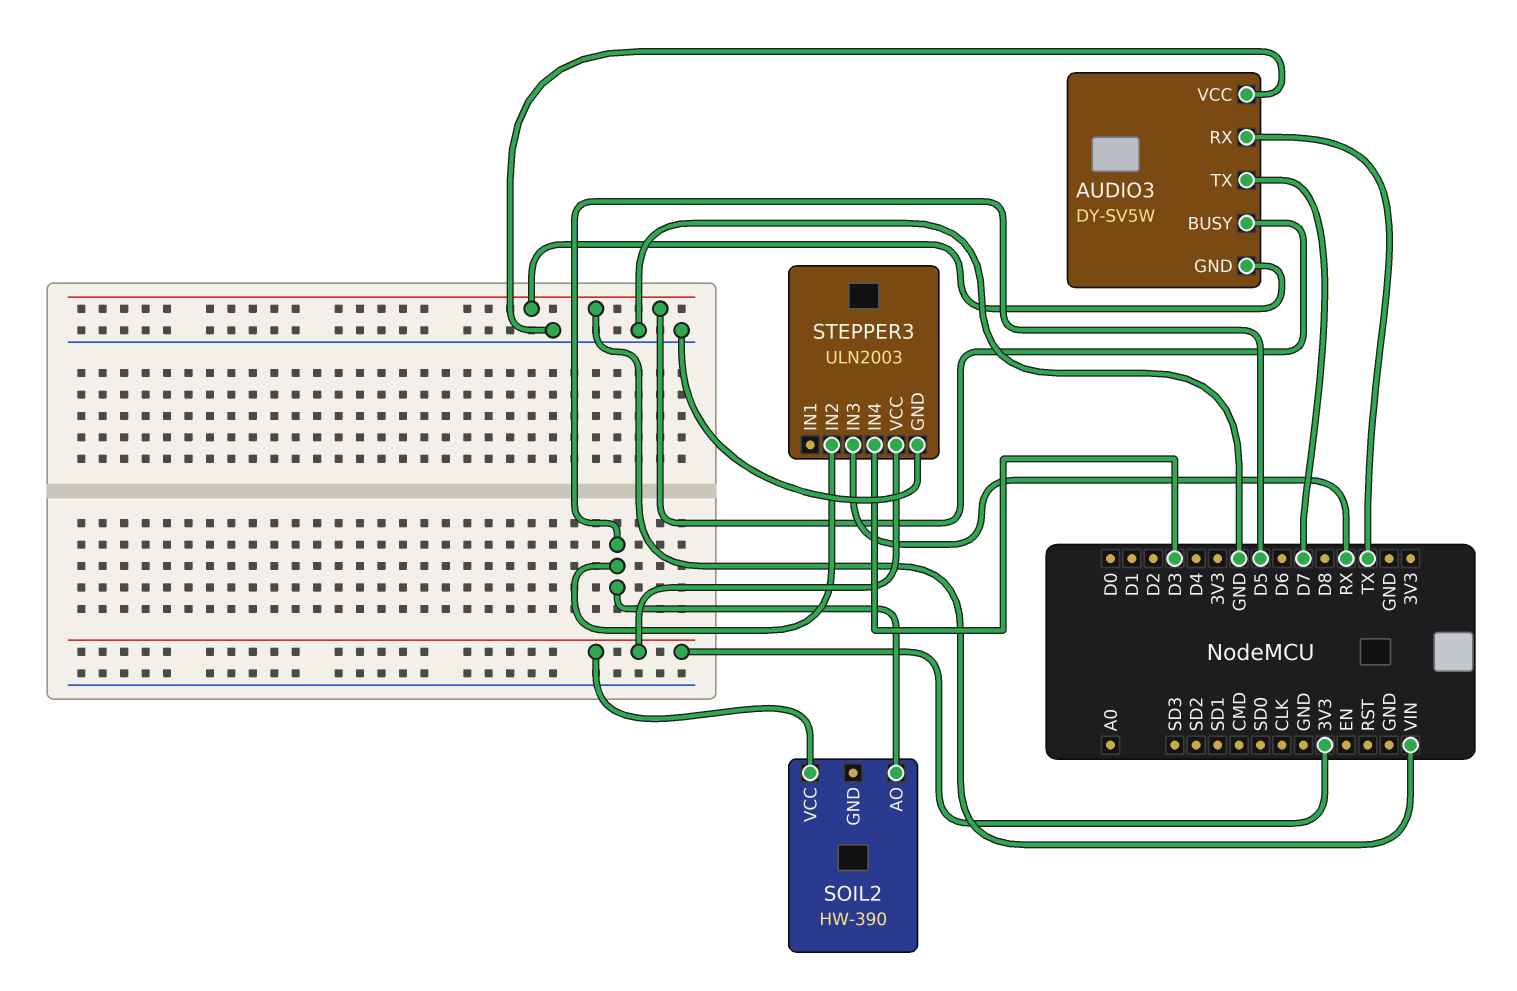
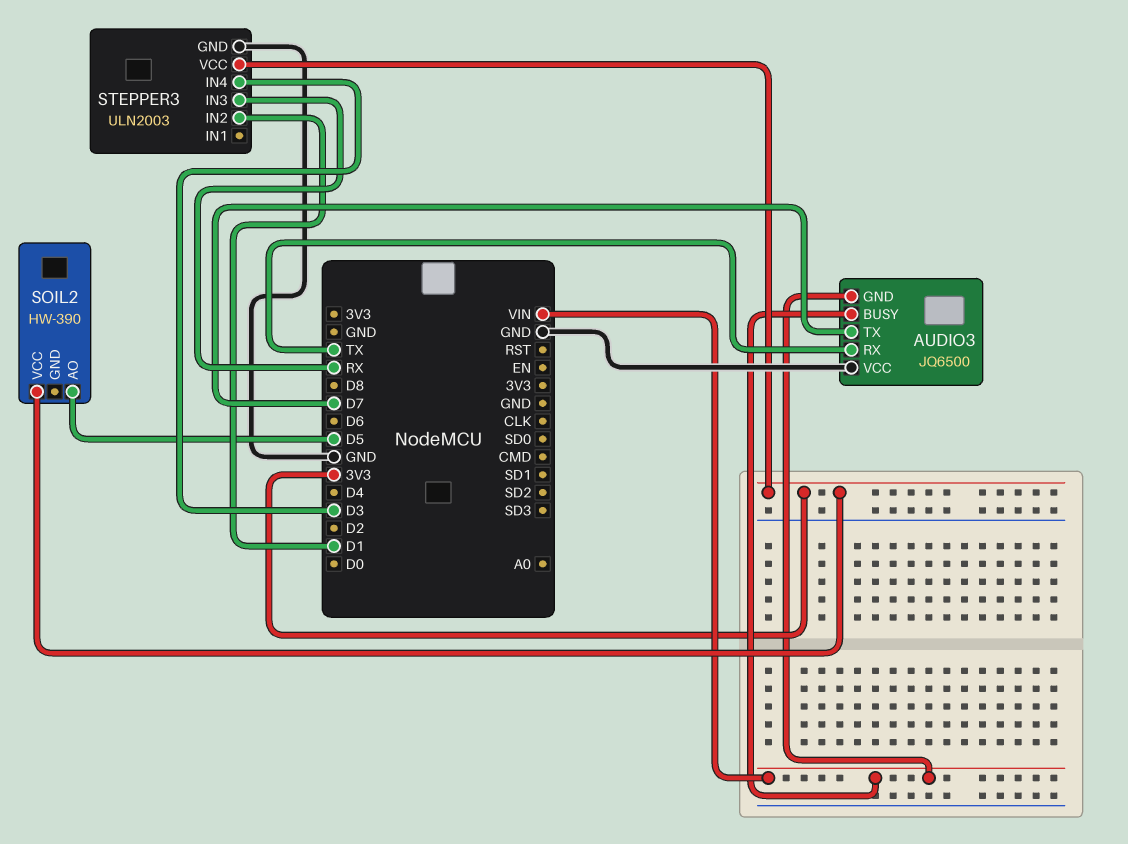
AUDIO3: DY-SV5W -> JQ6500
STEPPER3 pin IN2: D5 -> D1

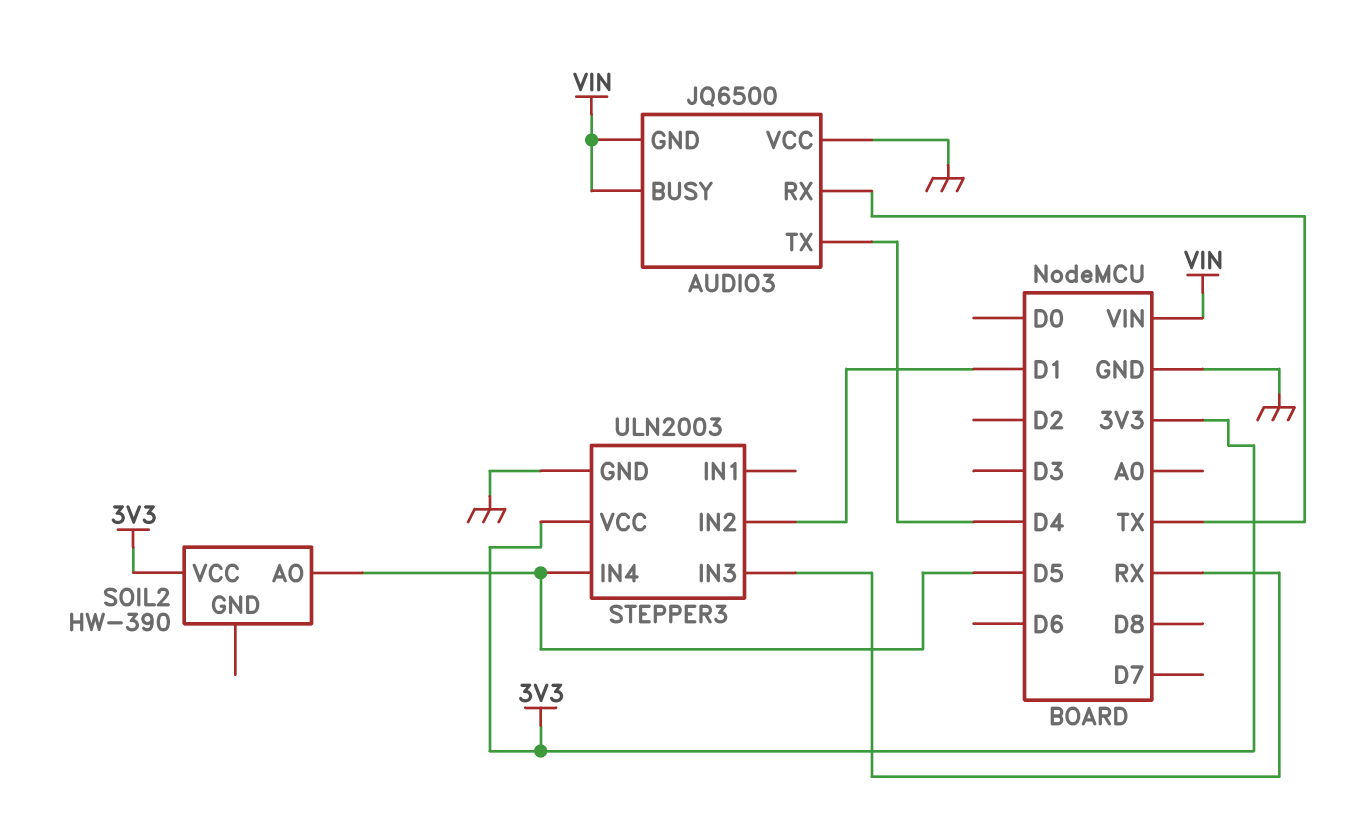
AUDIO3 pin TX: D7 -> D4
STEPPER3 pin IN4: D3 -> D5

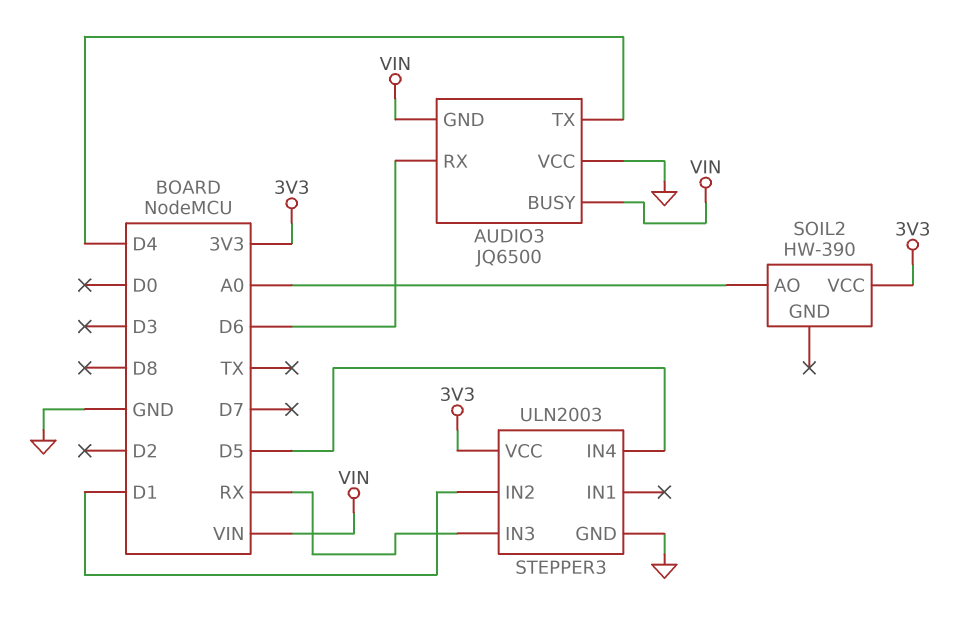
AUDIO3 pin RX: TX -> D6
SOIL2 pin AO: D5 -> A0

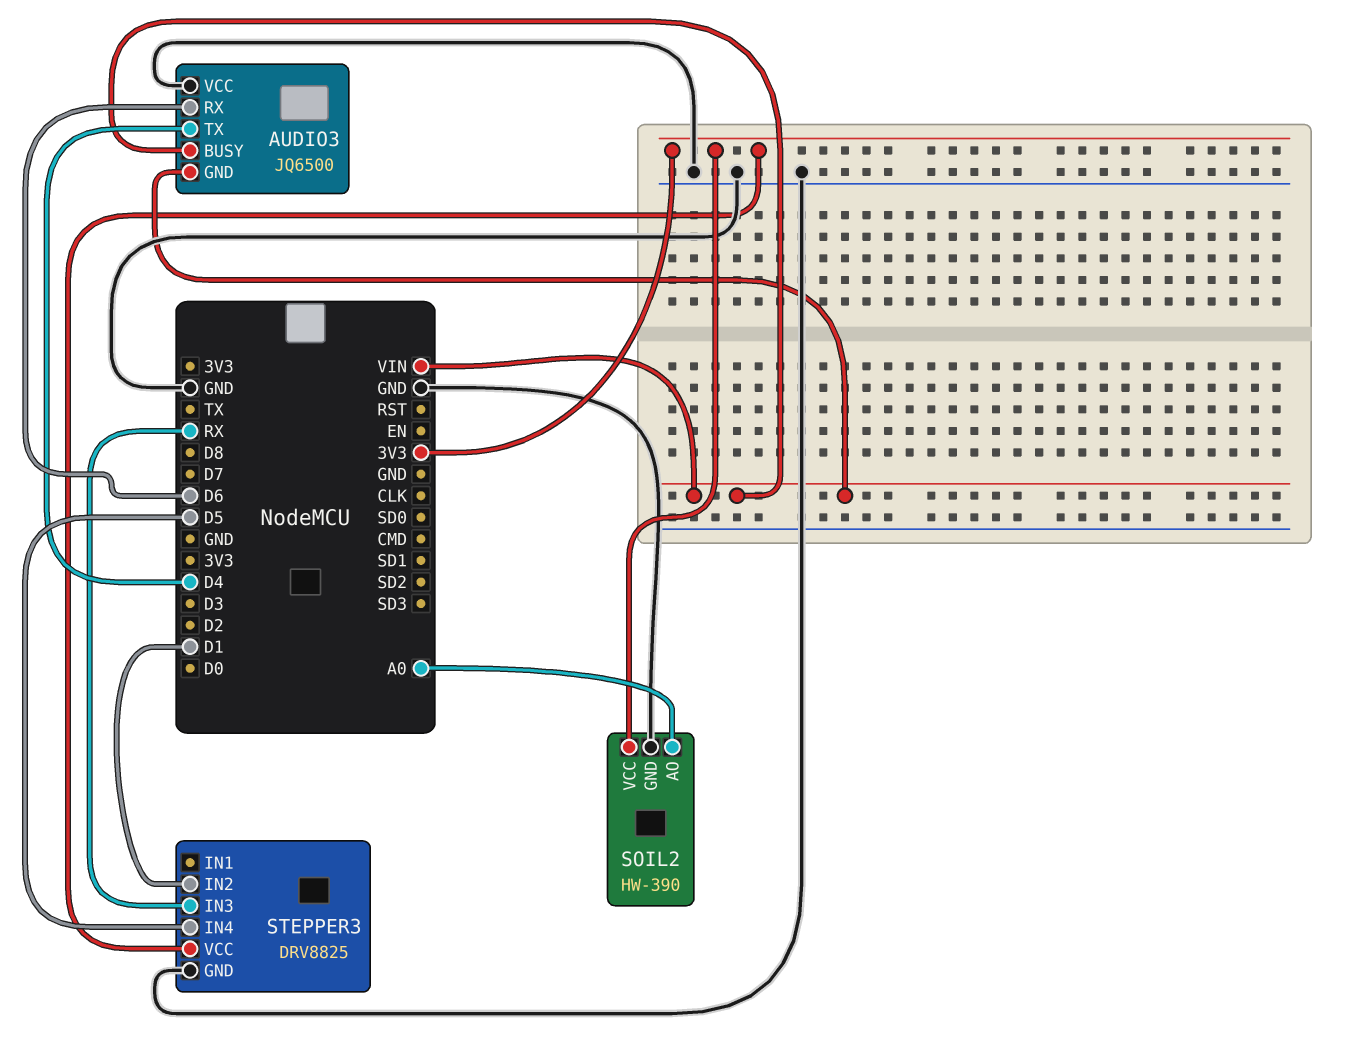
SOIL2 pin GND: none -> GND
STEPPER3: ULN2003 -> DRV8825

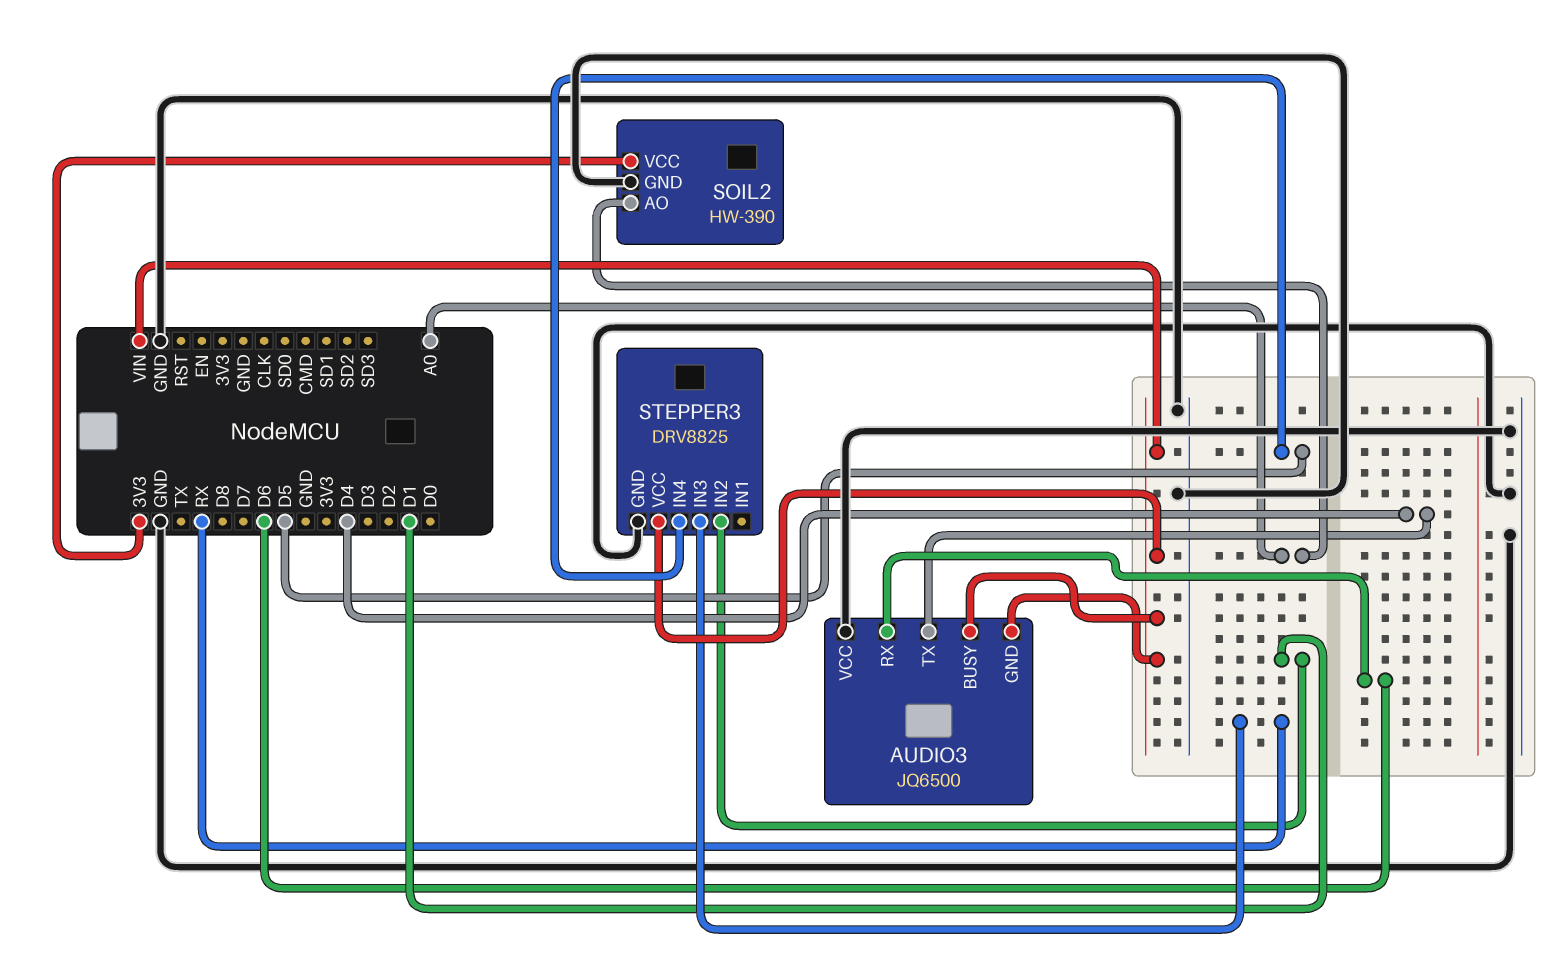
STEPPER3 pin VCC: 3V3 -> VIN

